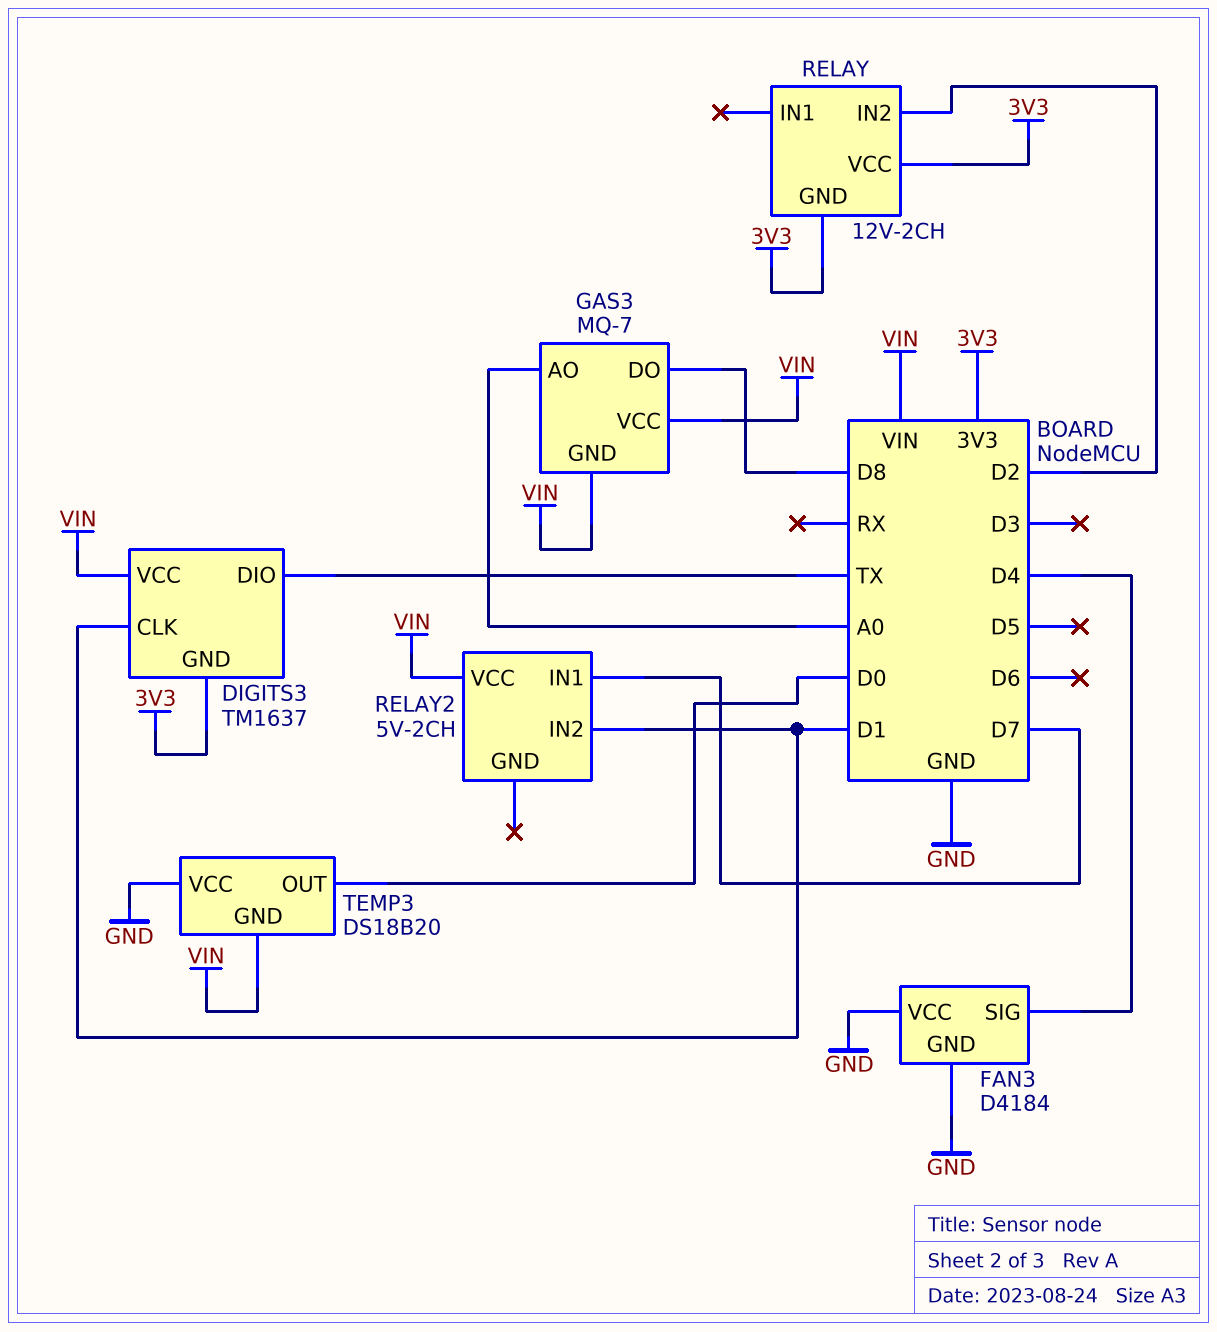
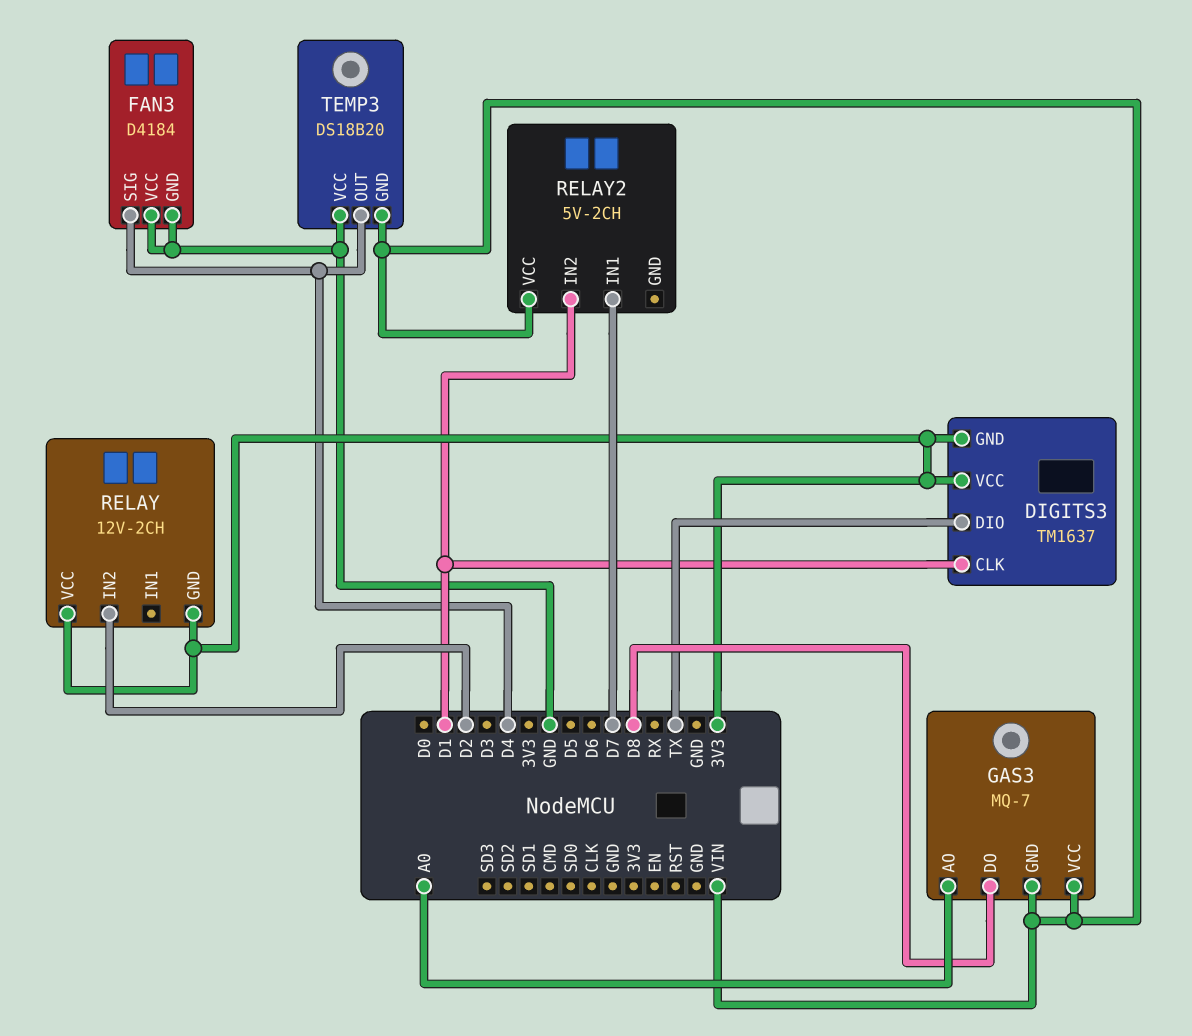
DIGITS3 pin VCC: VIN -> 3V3
TEMP3 pin OUT: D0 -> D4

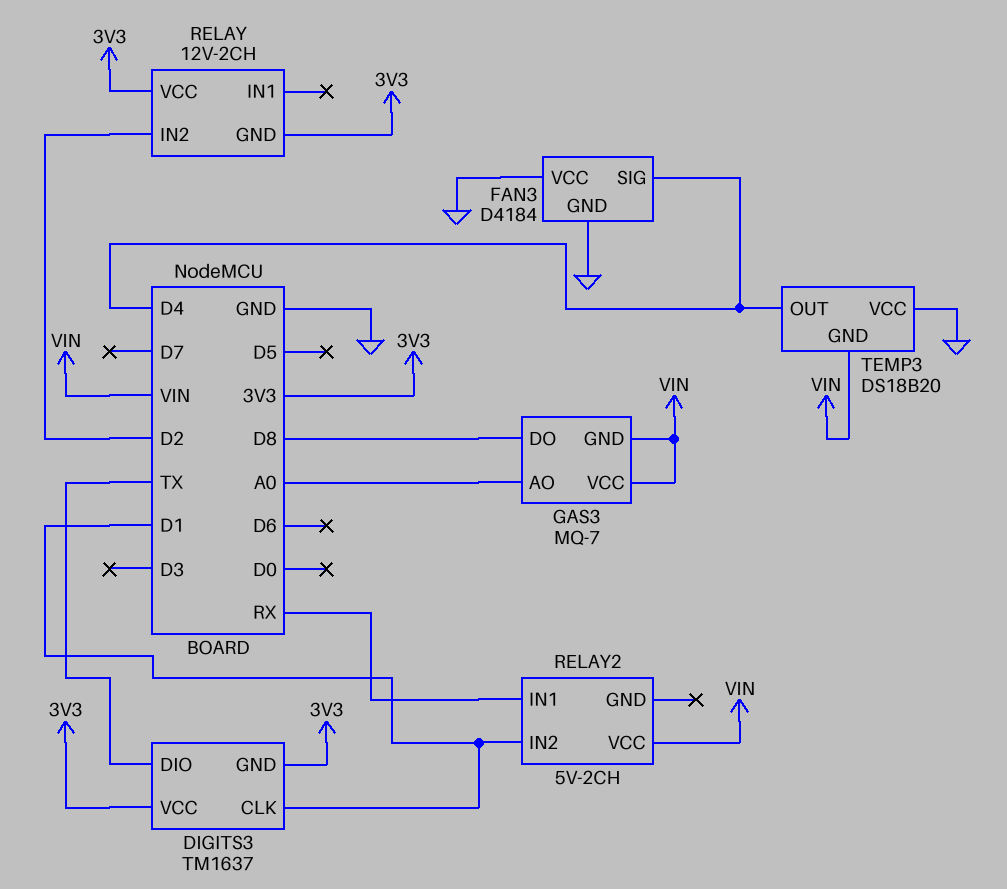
RELAY2 pin IN1: D7 -> RX

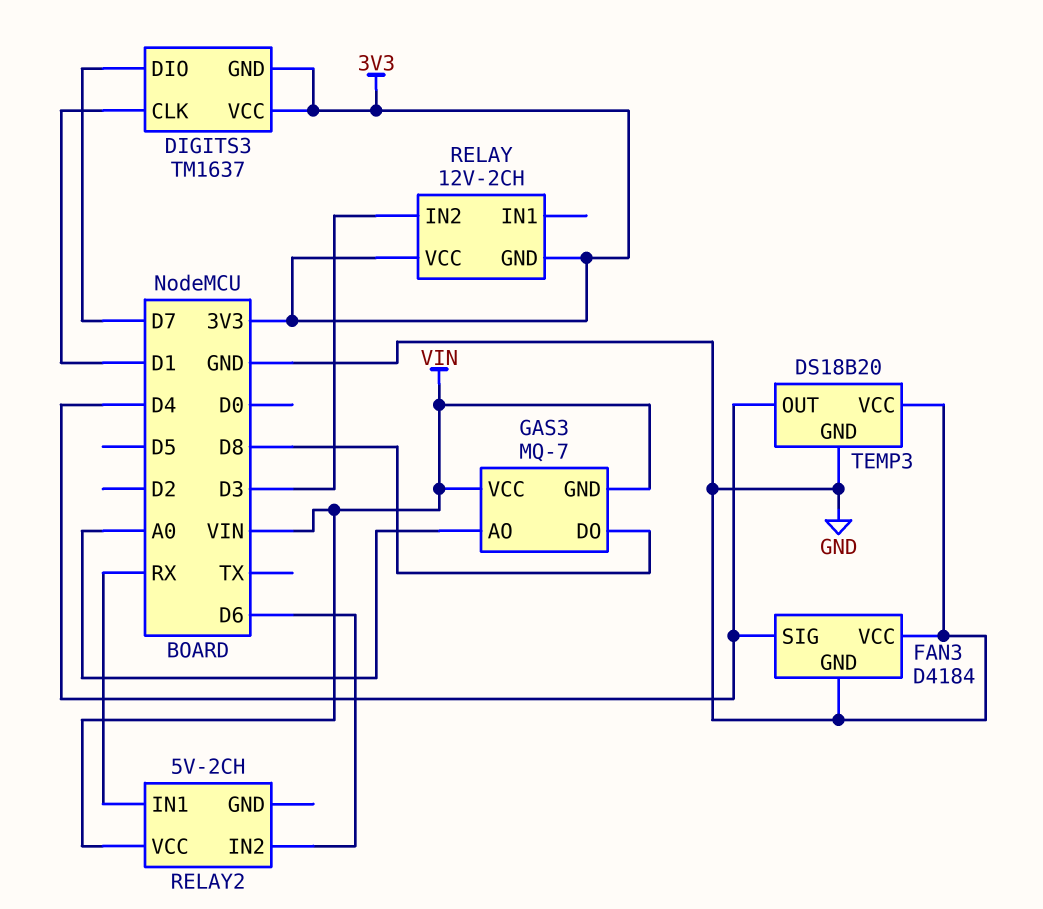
DIGITS3 pin DIO: TX -> D7
RELAY pin IN2: D2 -> D3
RELAY2 pin IN2: D1 -> D6
TEMP3 pin GND: VIN -> GND

